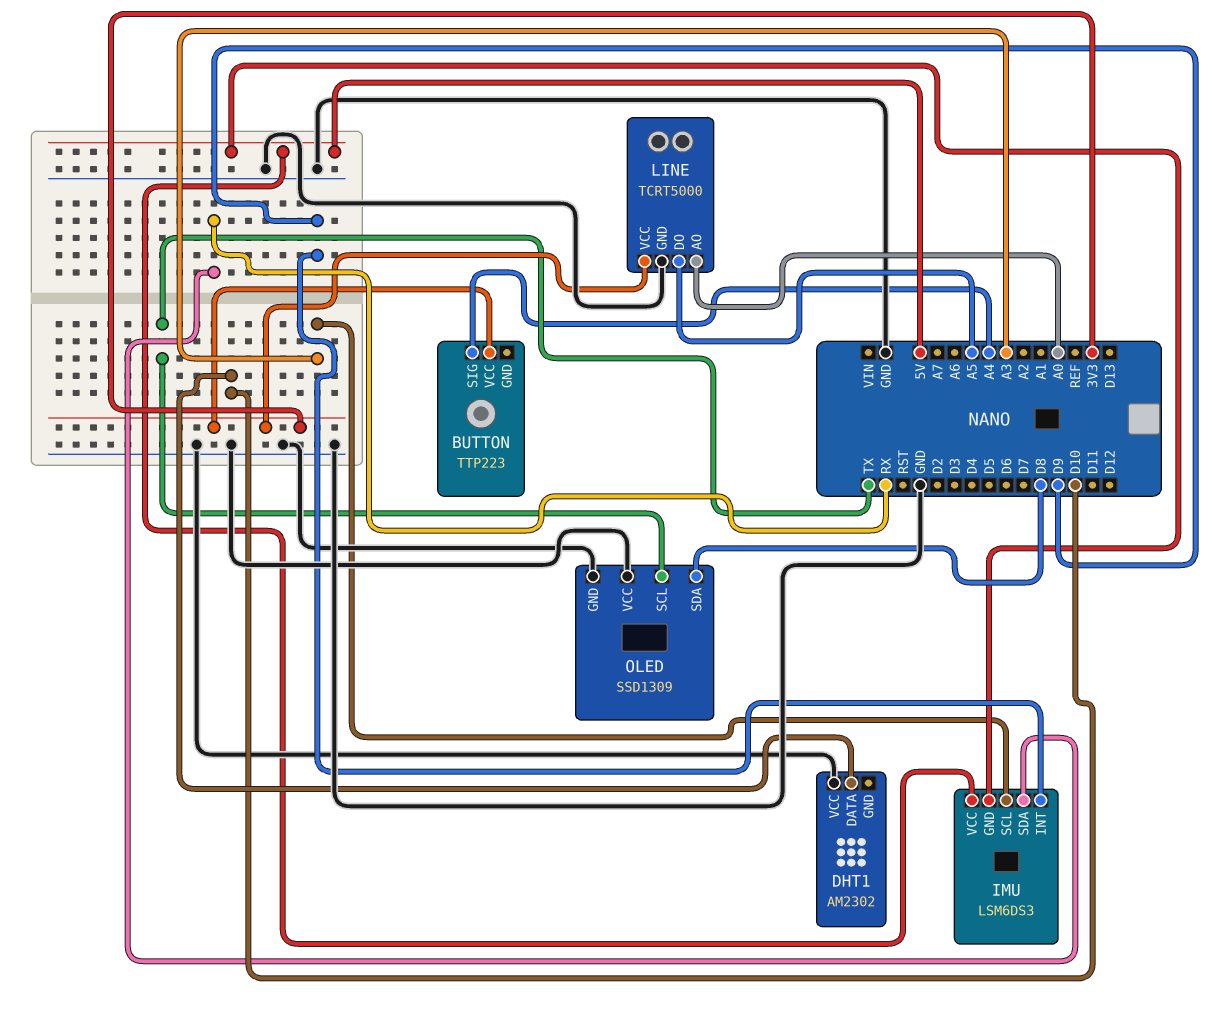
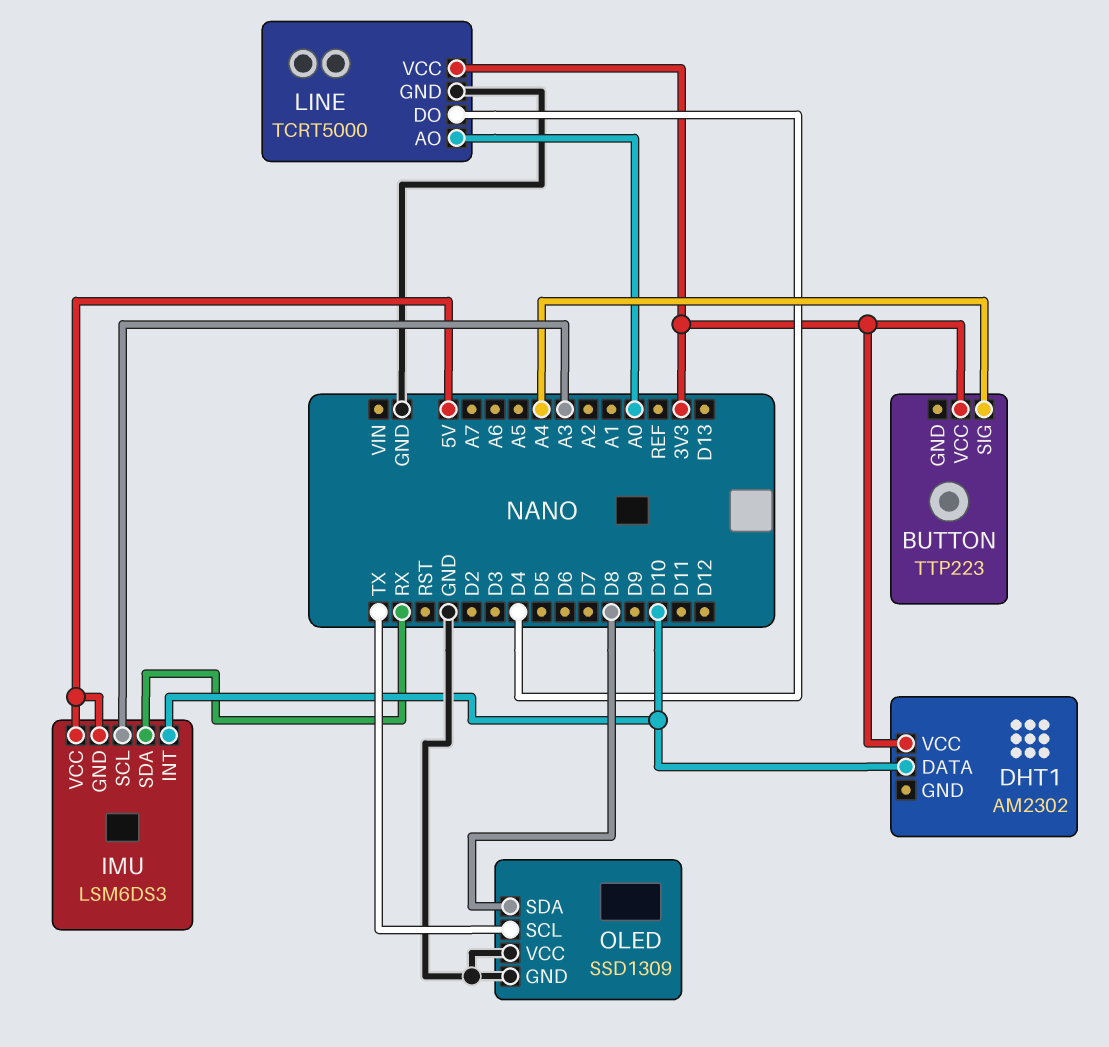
DHT1 pin VCC: GND -> 3V3
IMU pin INT: D9 -> D10
LINE pin DO: A5 -> D4

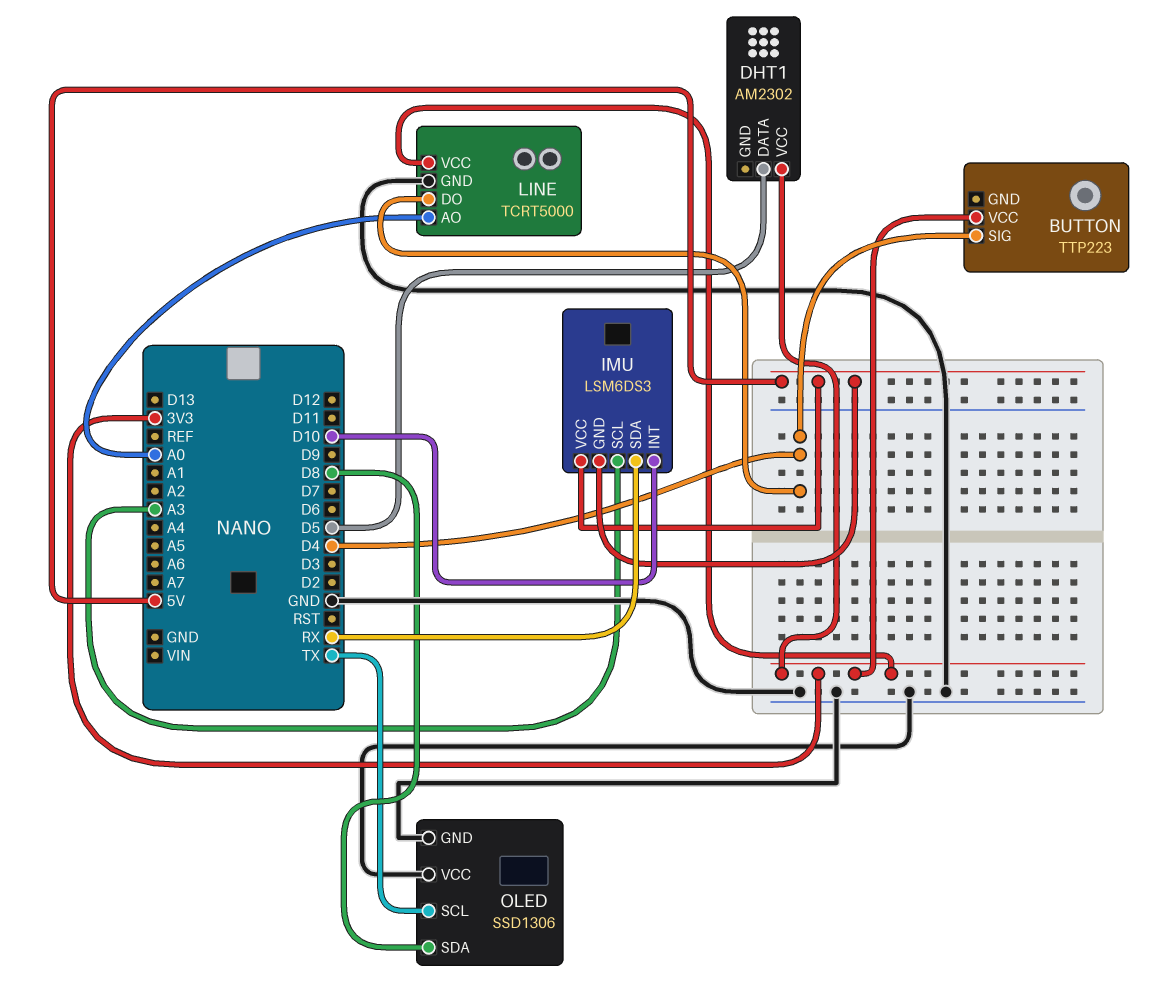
BUTTON pin SIG: A4 -> D4
DHT1 pin DATA: D10 -> D5
OLED: SSD1309 -> SSD1306

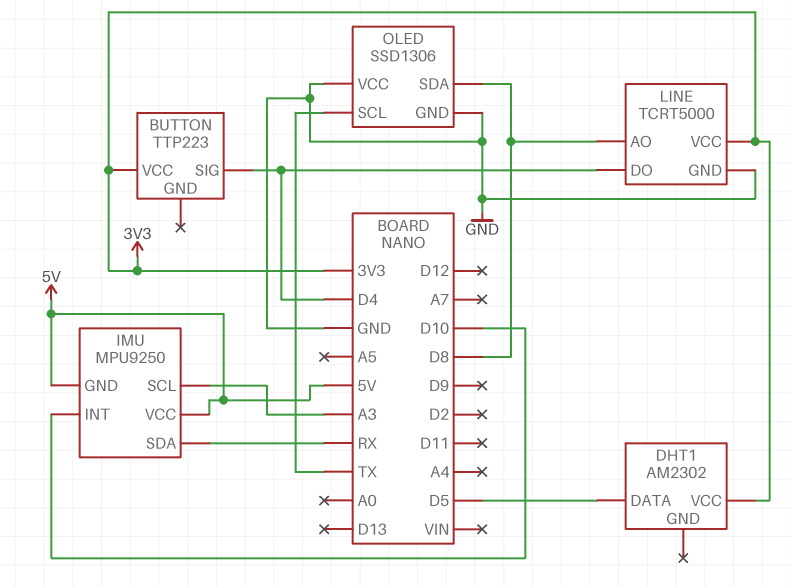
IMU: LSM6DS3 -> MPU9250
LINE pin AO: A0 -> D8

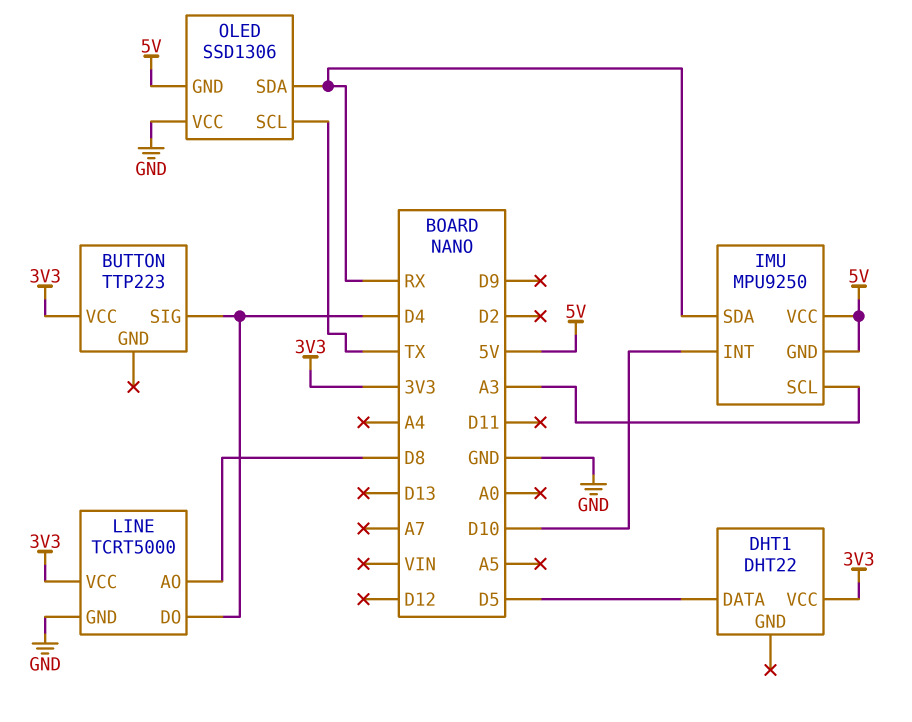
DHT1: AM2302 -> DHT22
OLED pin GND: GND -> 5V
OLED pin SDA: D8 -> RX

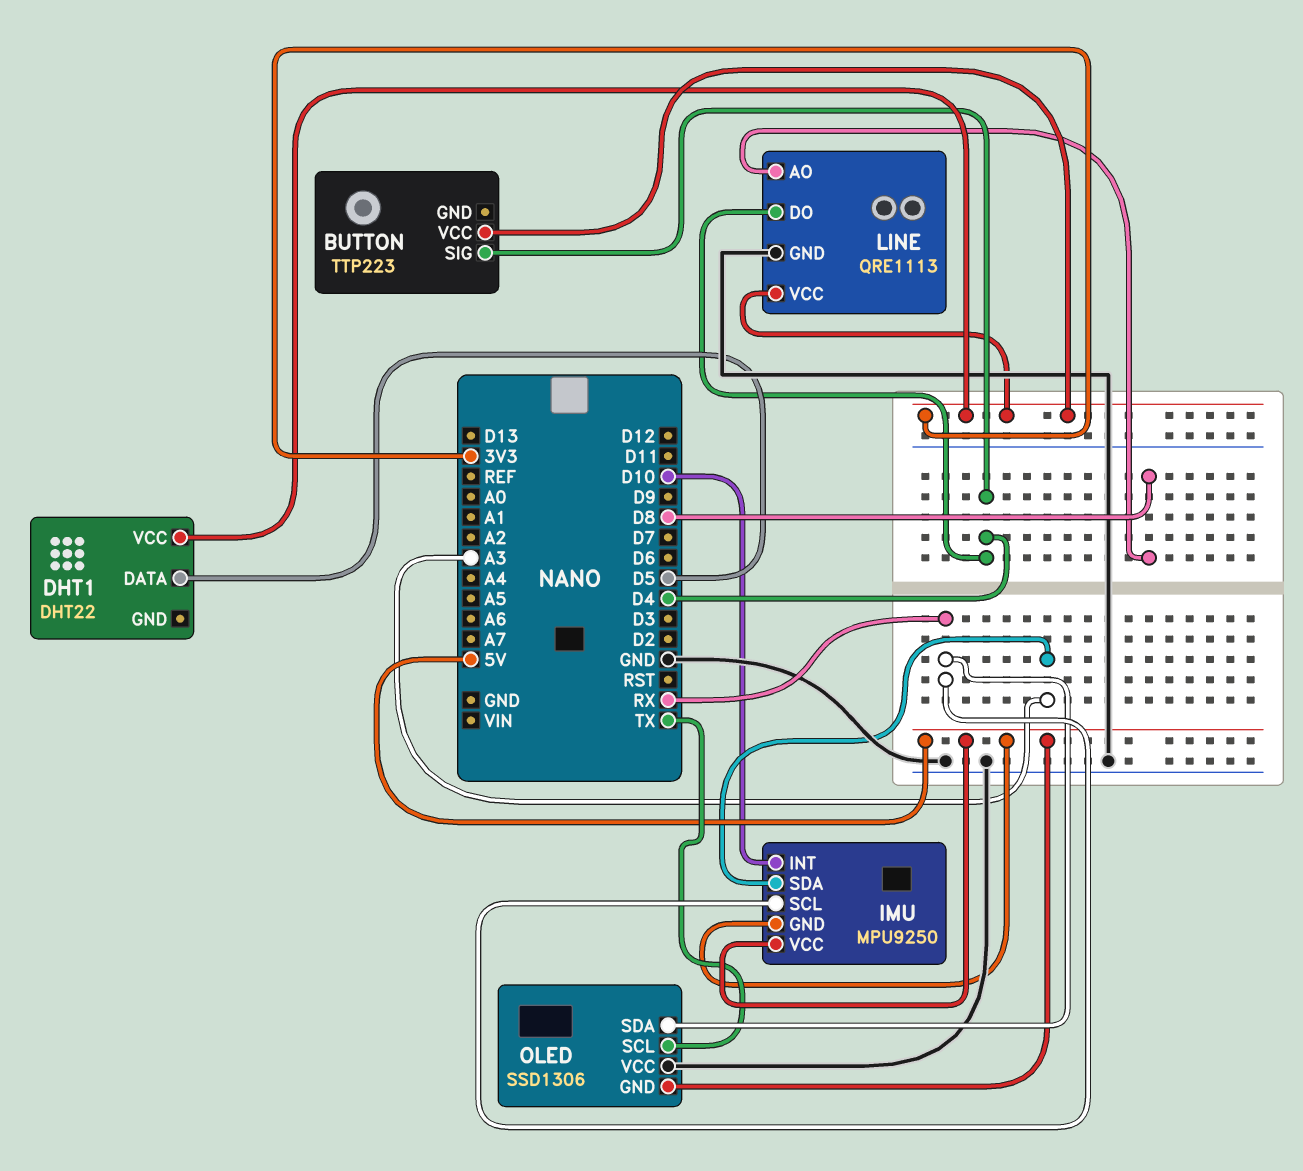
IMU pin SCL: A3 -> RX
IMU pin SDA: RX -> A3
LINE: TCRT5000 -> QRE1113

